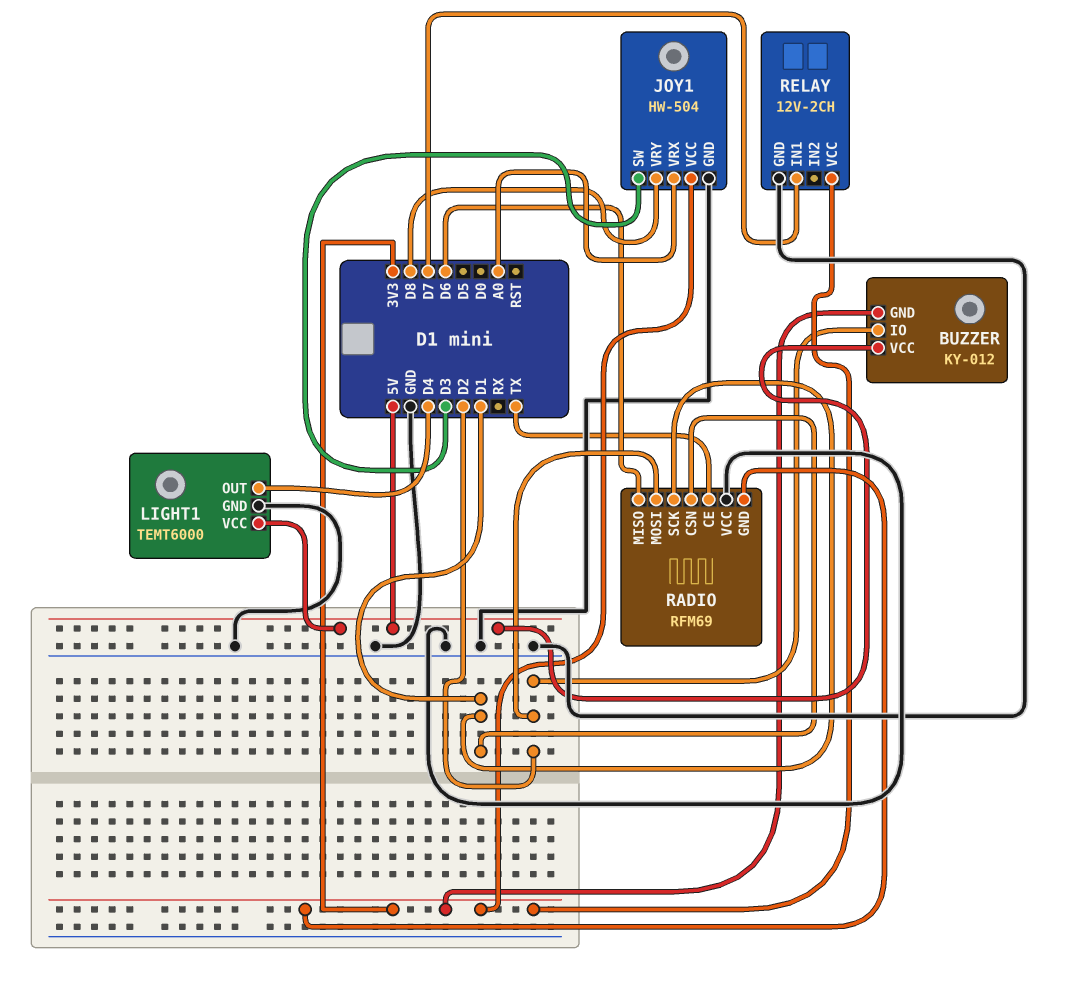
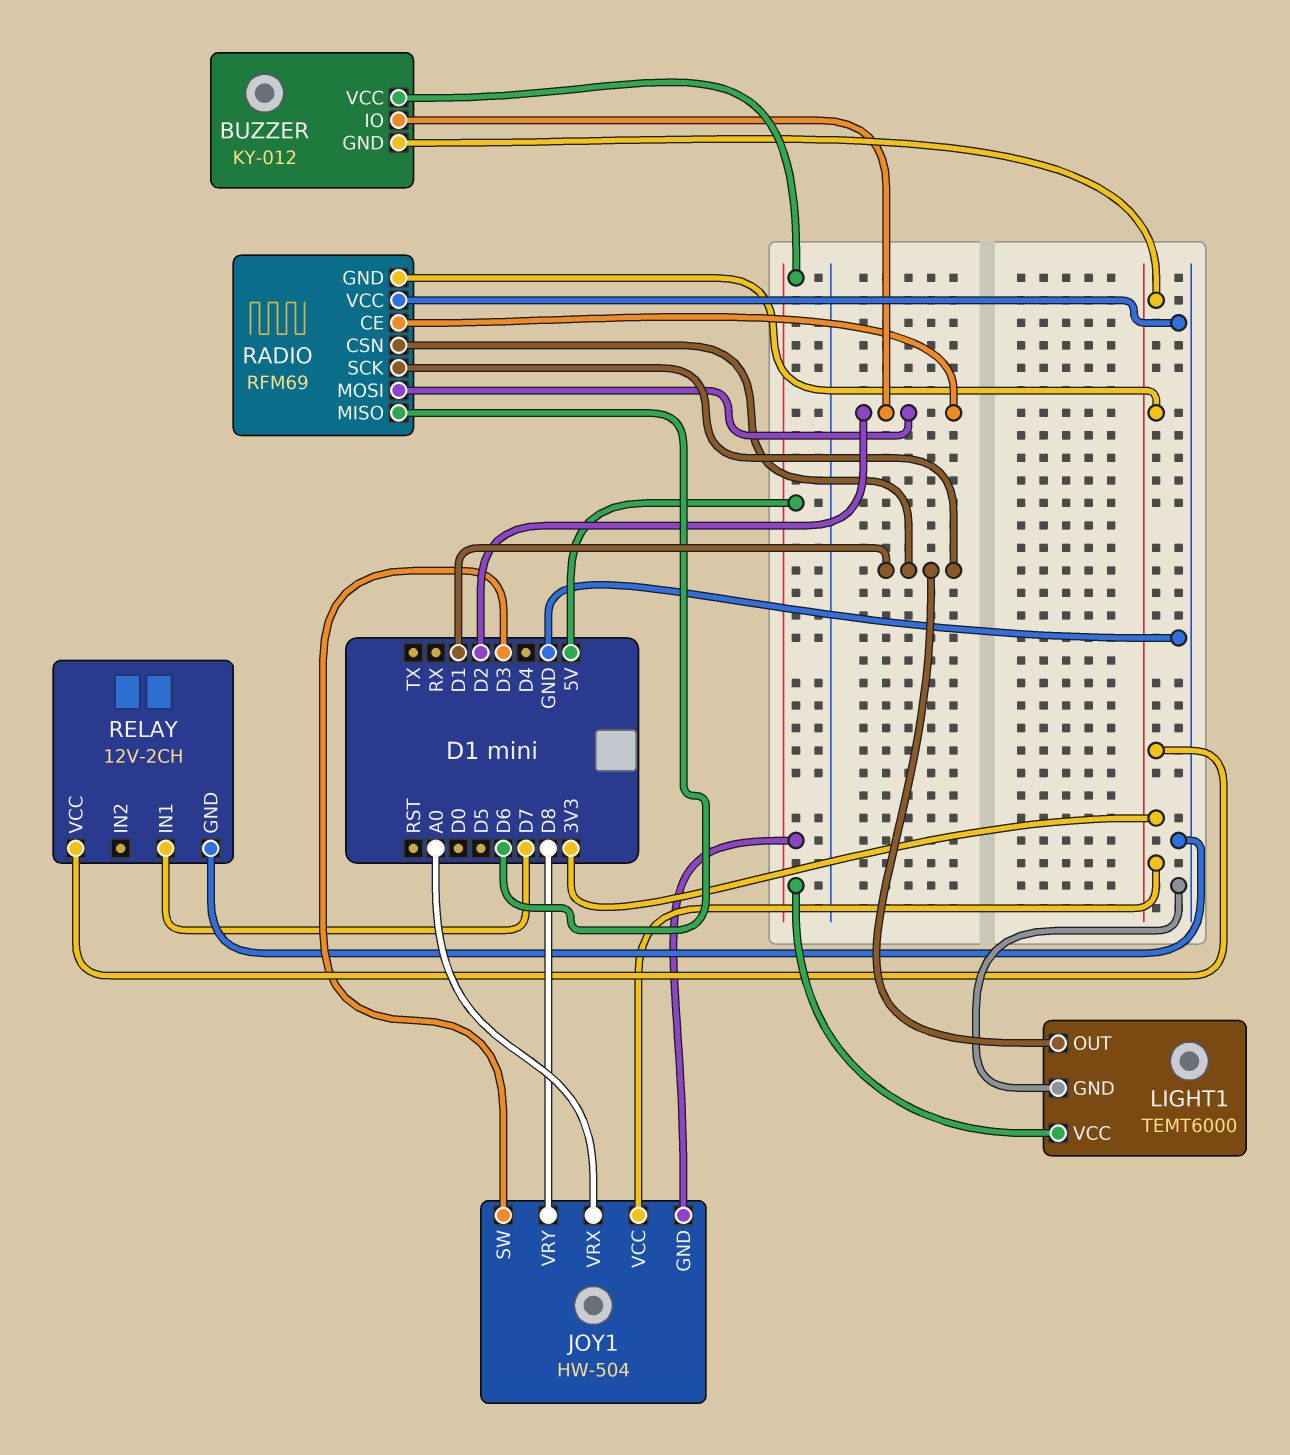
JOY1 pin GND: GND -> 5V
LIGHT1 pin OUT: D4 -> D1
RADIO pin CE: TX -> D2

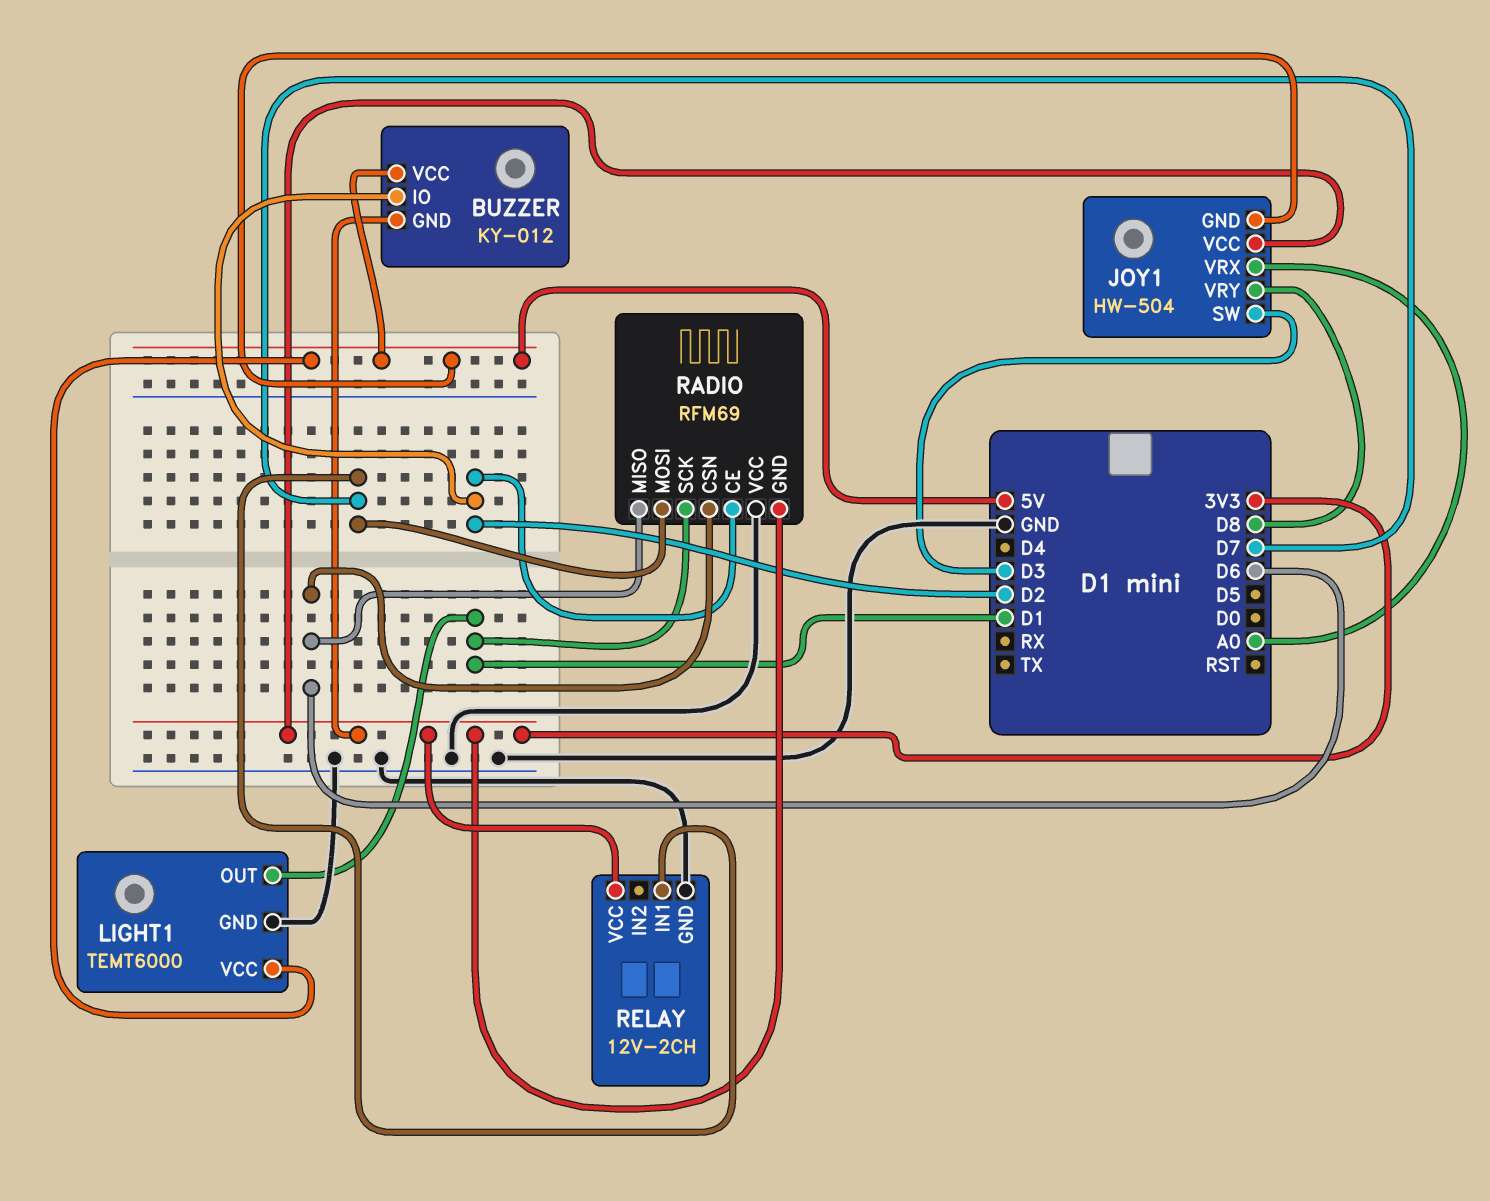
RADIO pin CSN: D1 -> D6
RADIO pin MOSI: D2 -> D7

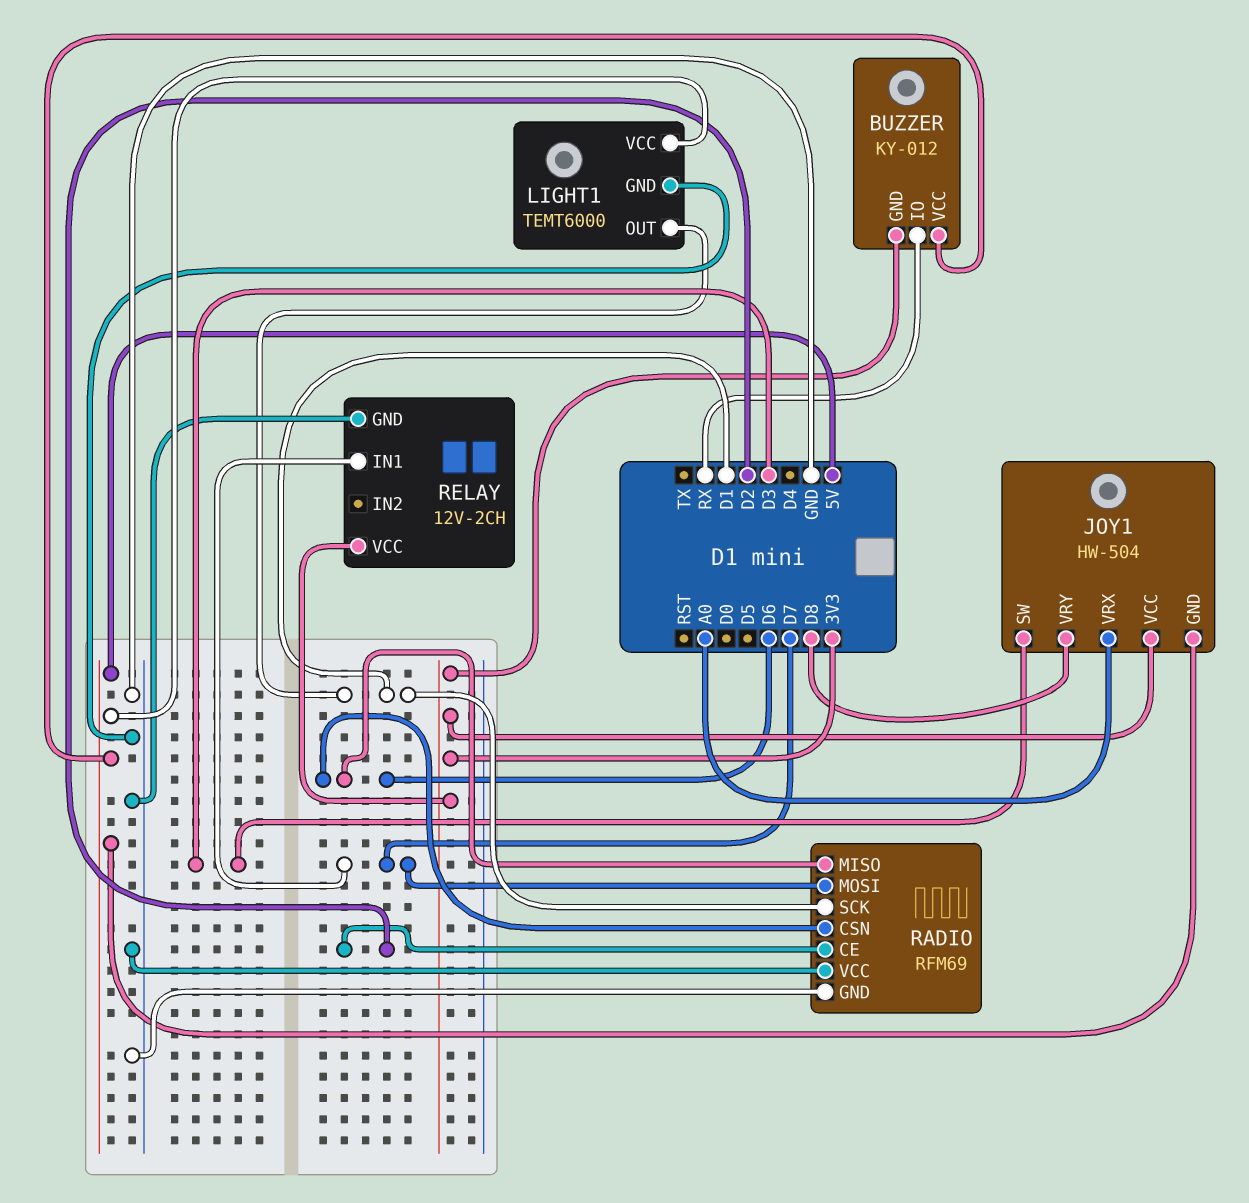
BUZZER pin IO: D2 -> RX
RADIO pin GND: 3V3 -> GND

